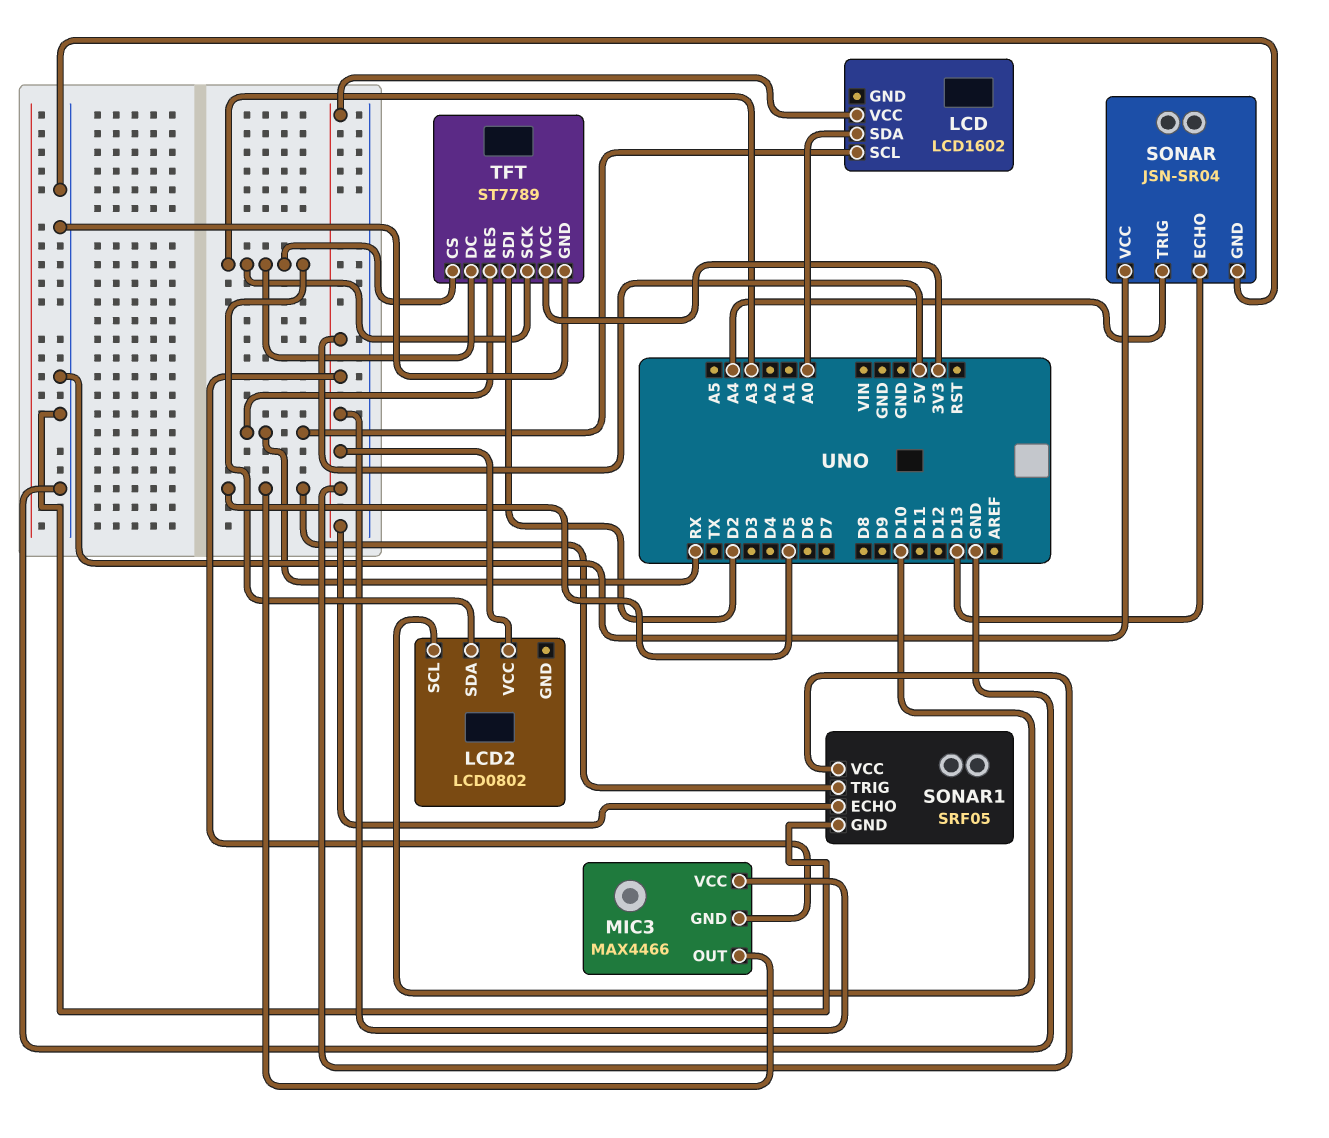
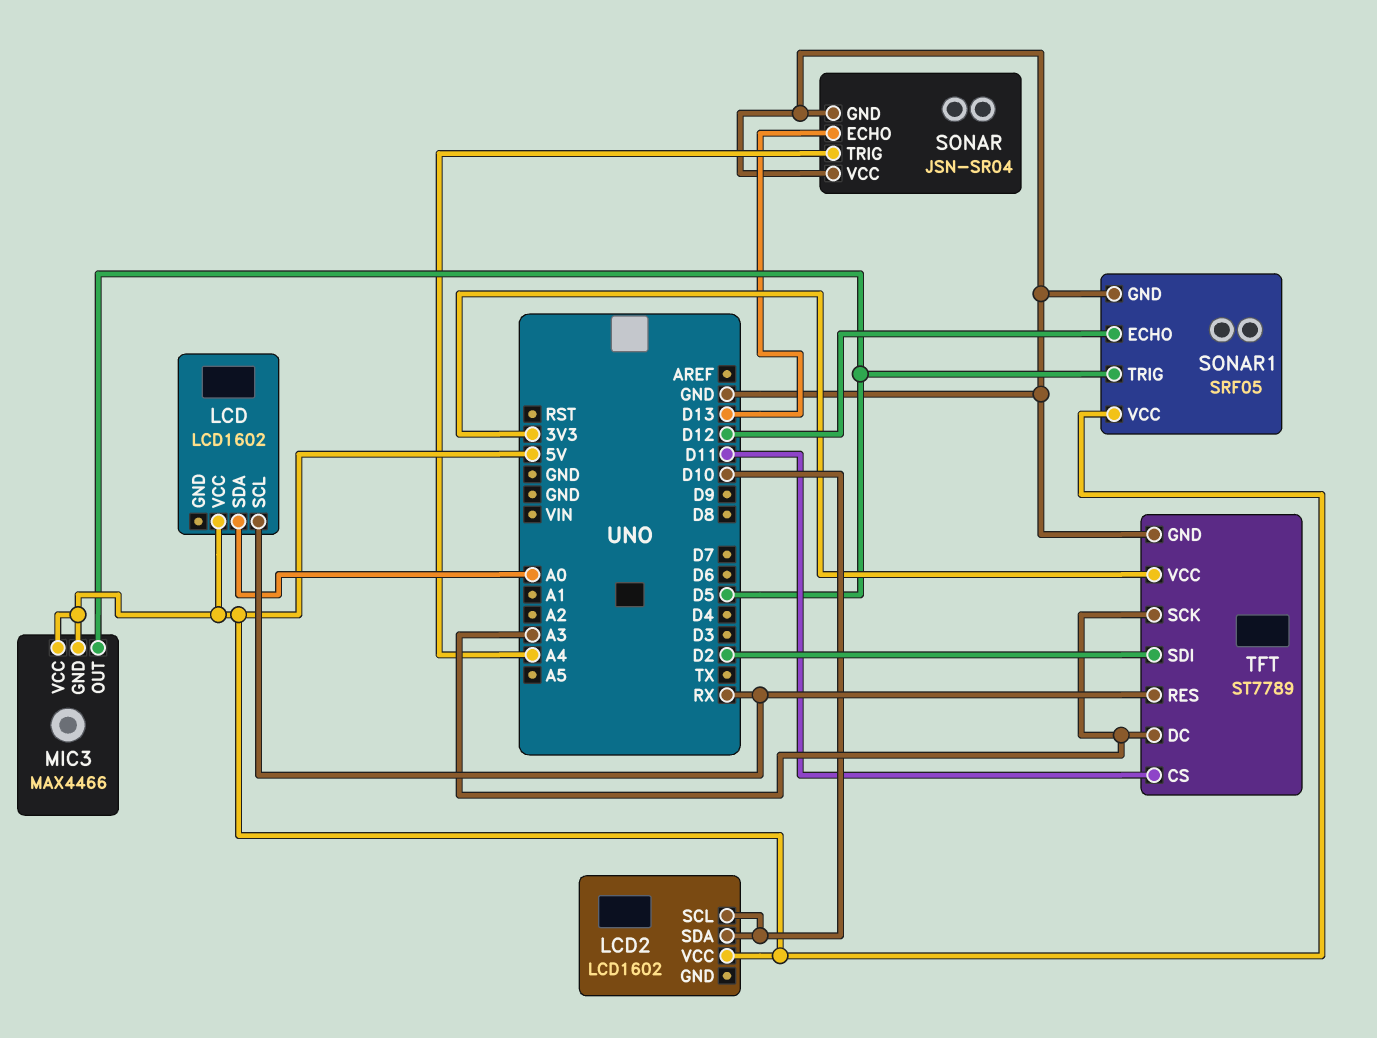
LCD2: LCD0802 -> LCD1602
LCD2 pin SDA: A3 -> D10
SONAR1 pin ECHO: 5V -> D12
TFT pin CS: A3 -> D11

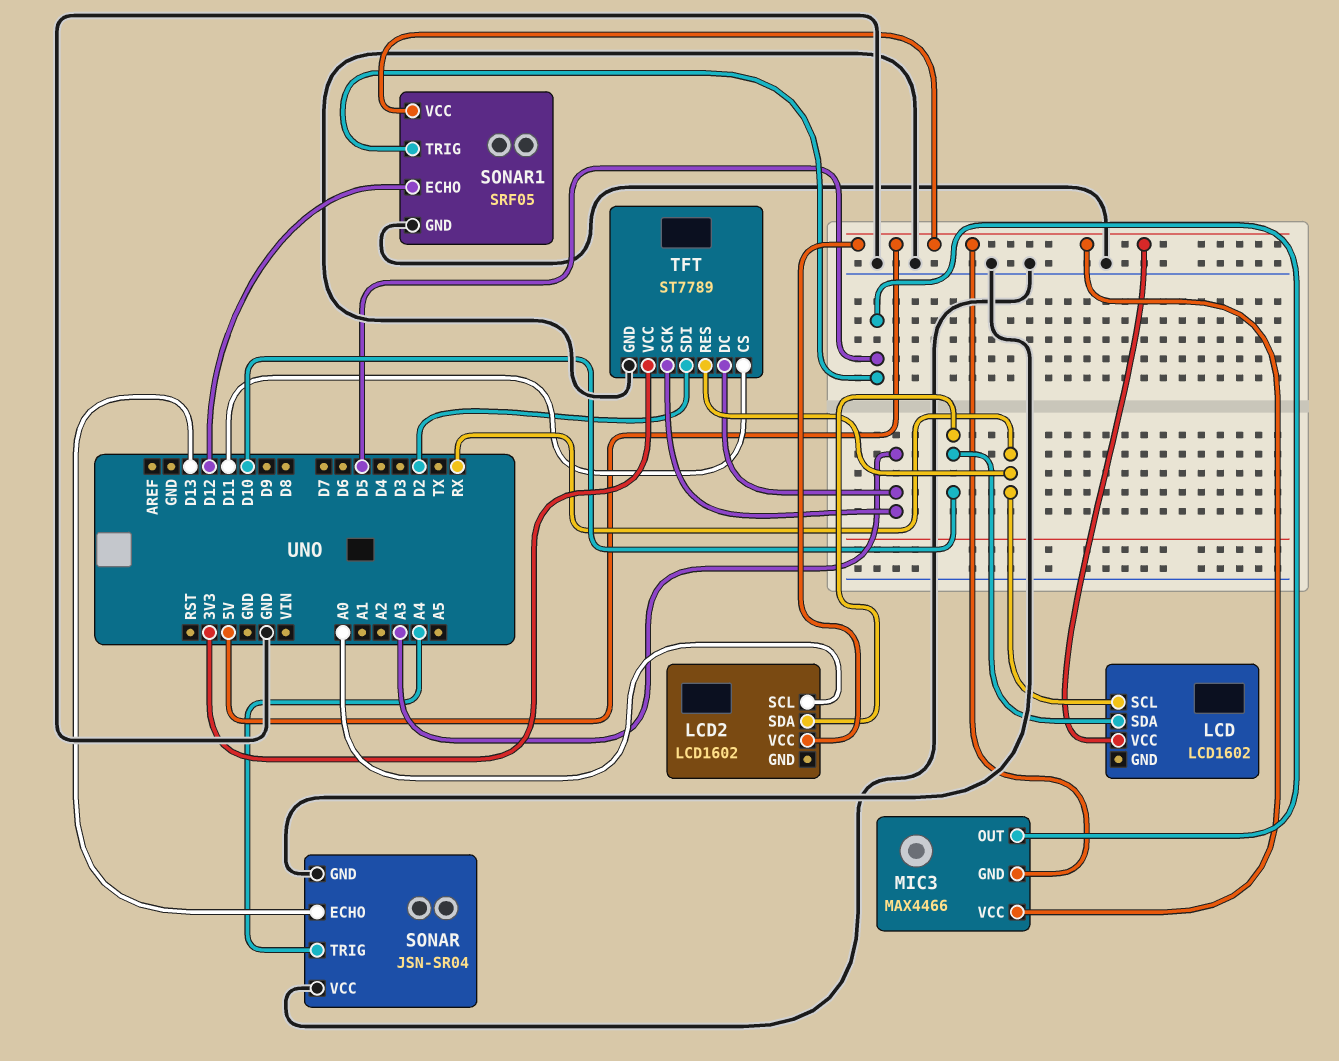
LCD pin SDA: A0 -> D10
LCD2 pin SCL: D10 -> A0

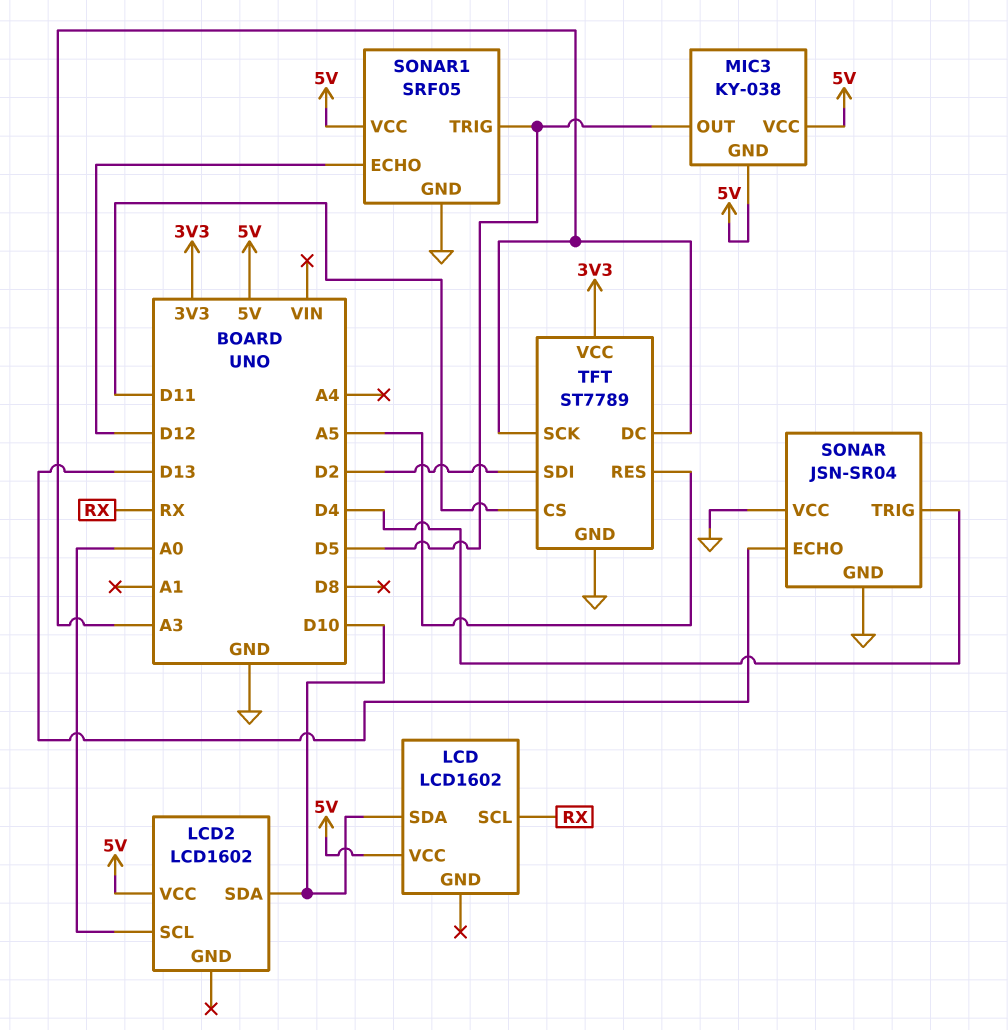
MIC3: MAX4466 -> KY-038
SONAR pin TRIG: A4 -> D4
TFT pin RES: RX -> A5

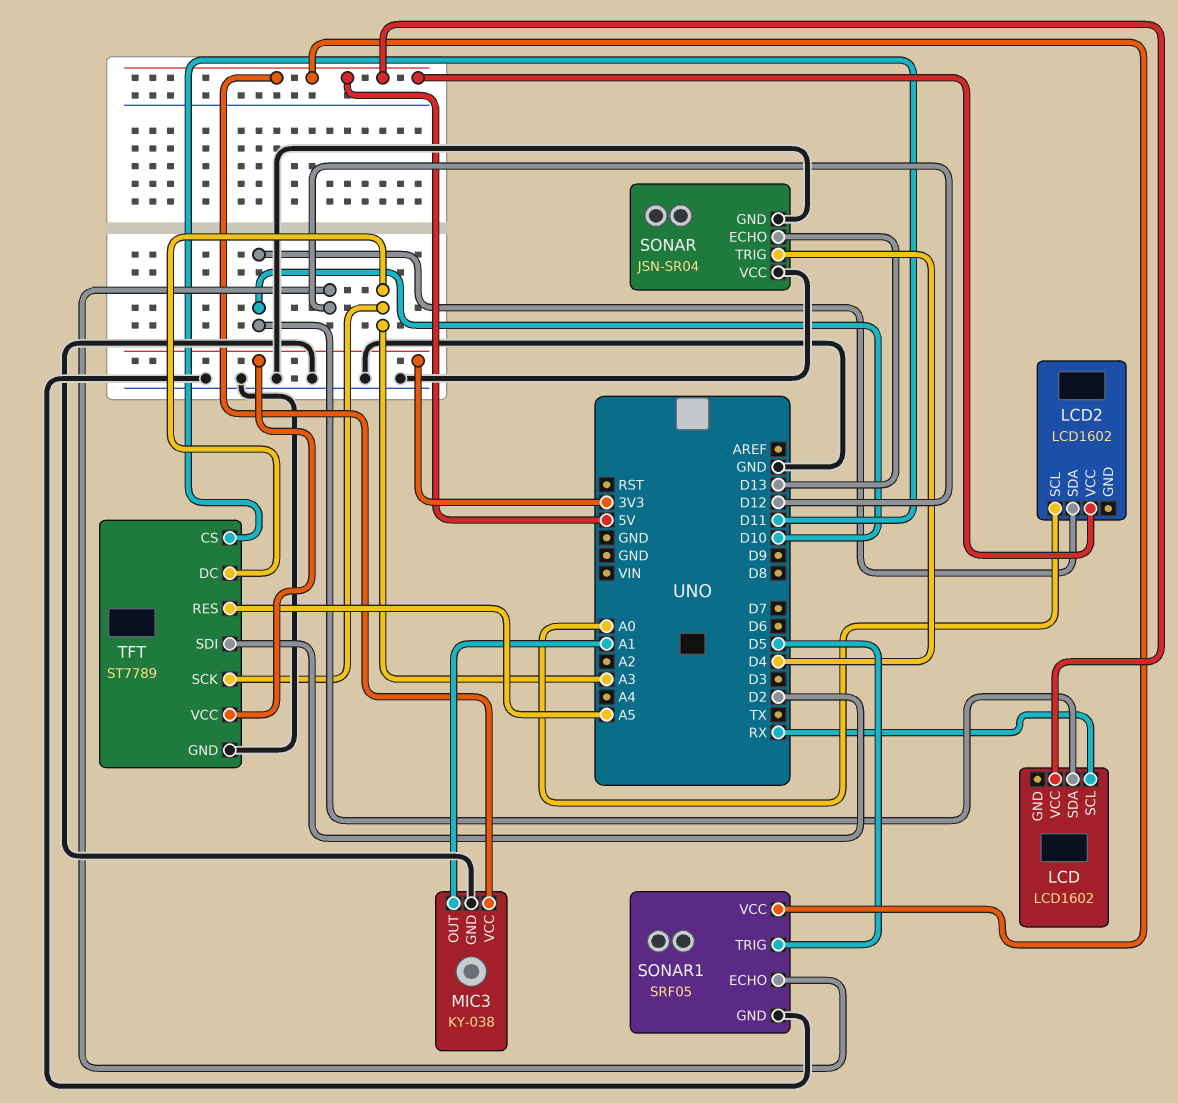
MIC3 pin GND: 5V -> GND
MIC3 pin OUT: D5 -> A1

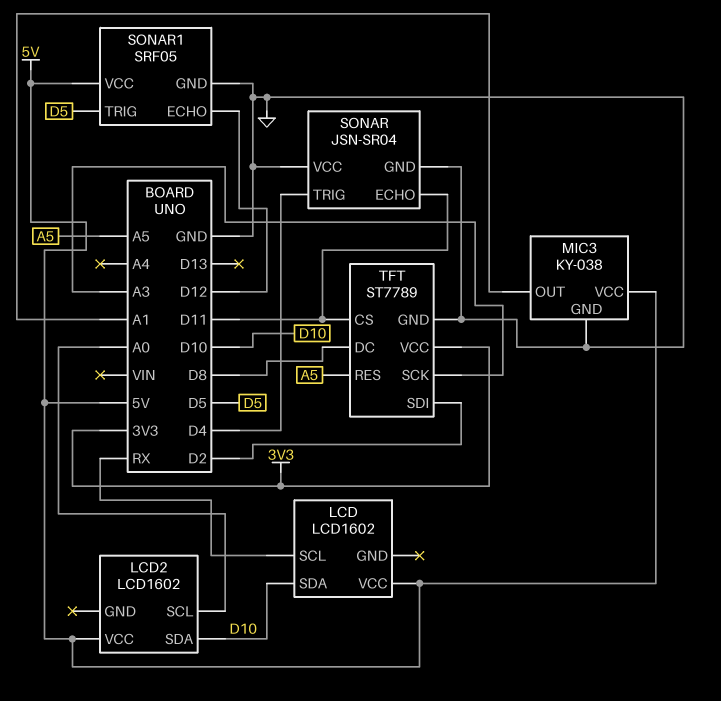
SONAR pin ECHO: D13 -> D11
TFT pin DC: A3 -> D8

